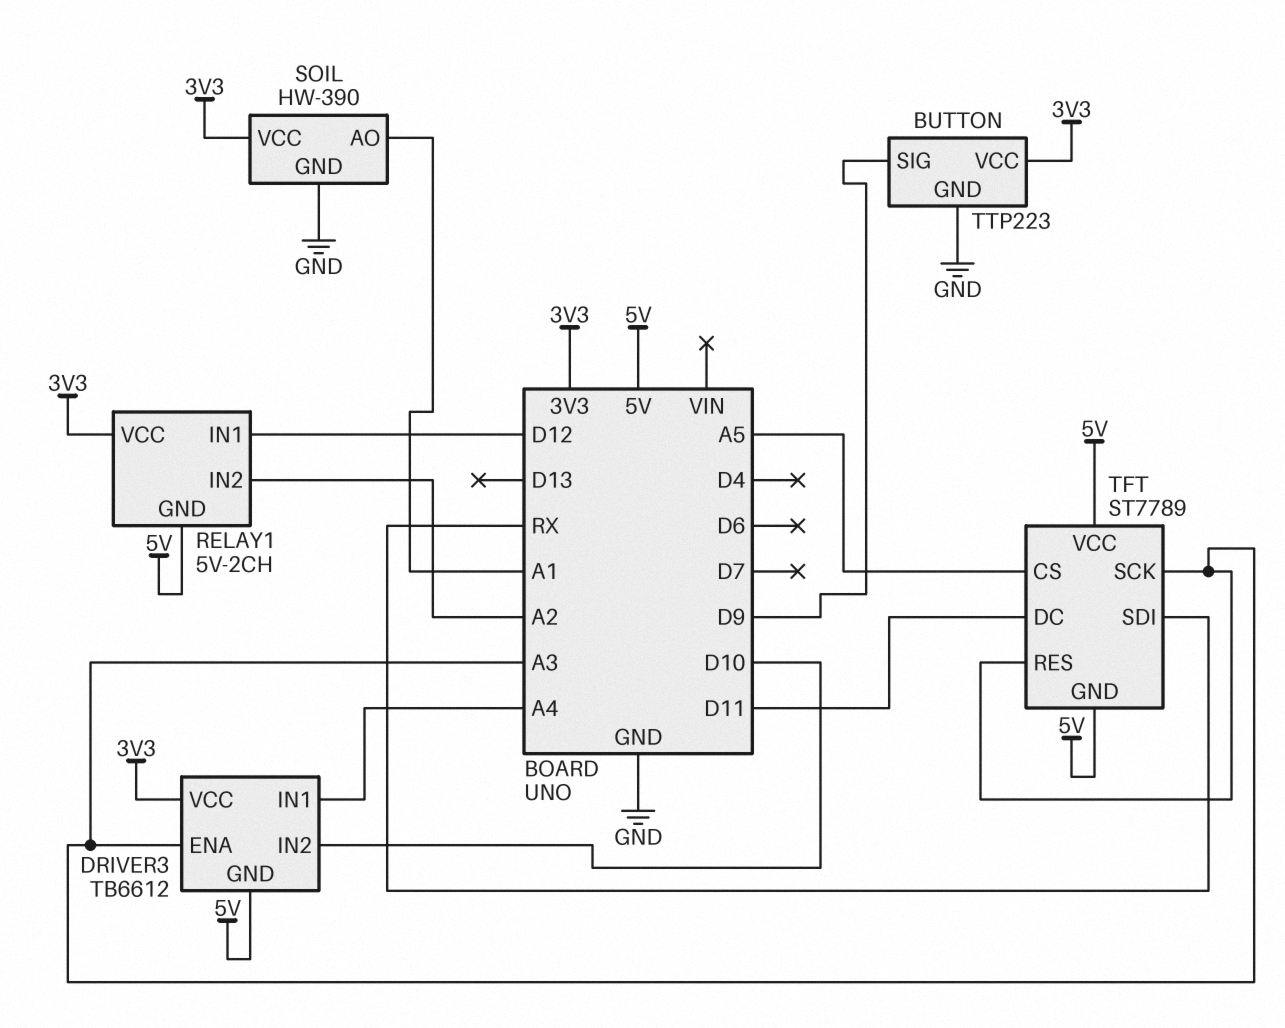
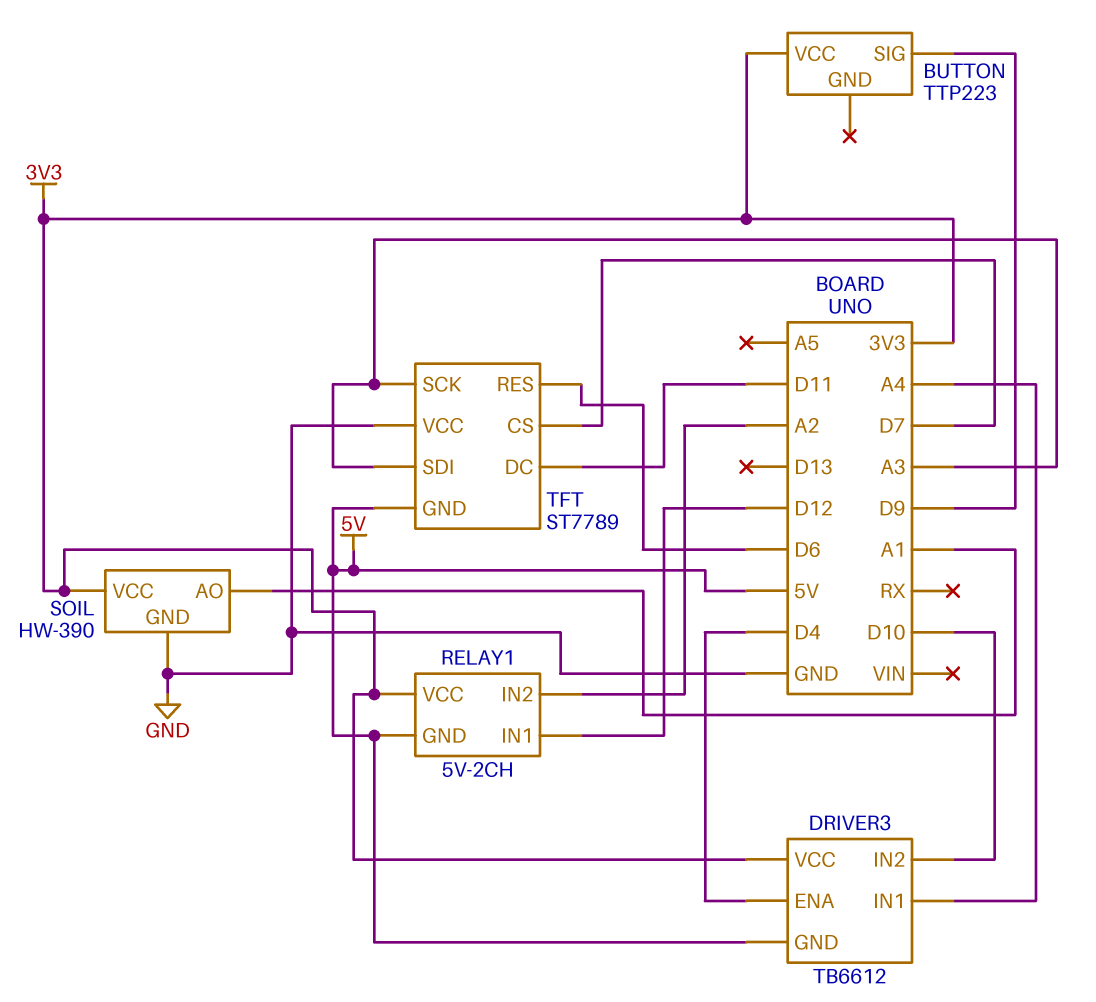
BUTTON pin GND: GND -> none
DRIVER3 pin ENA: A3 -> D4
TFT pin CS: A5 -> D7
TFT pin RES: A3 -> D6
TFT pin SDI: RX -> A3
TFT pin VCC: 5V -> GND

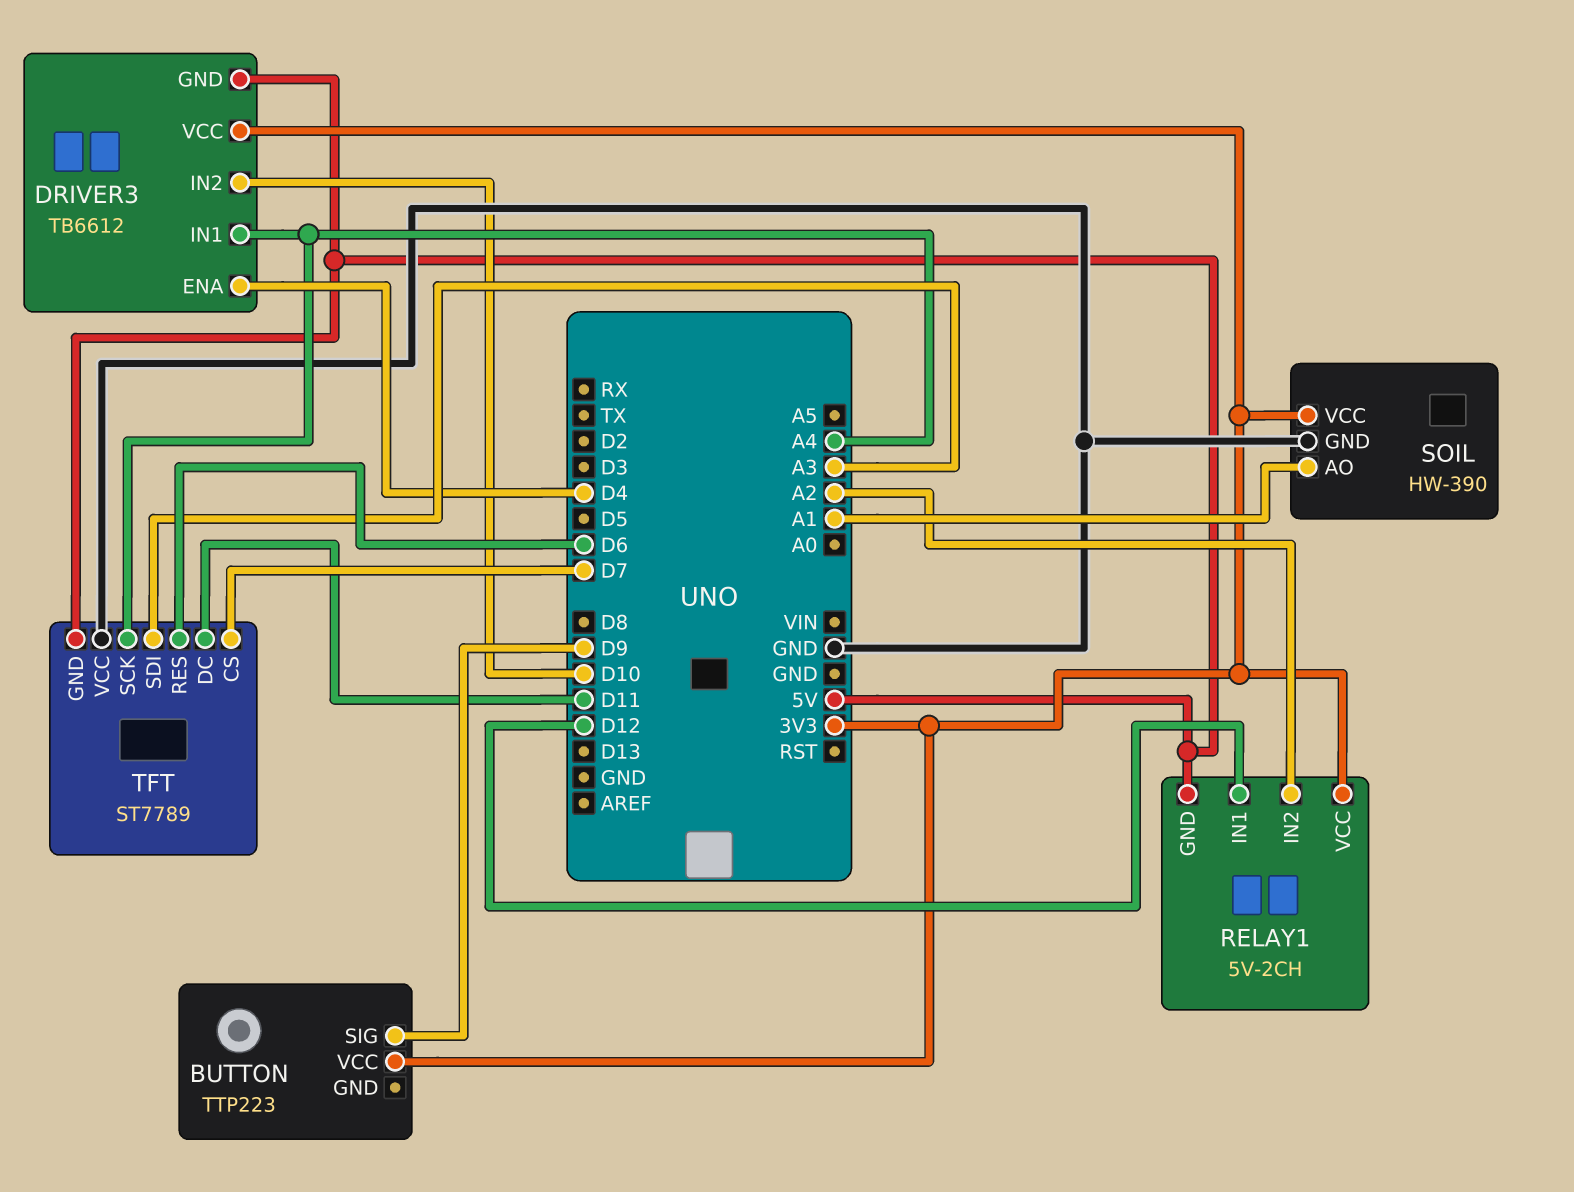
TFT pin SCK: A3 -> A4

